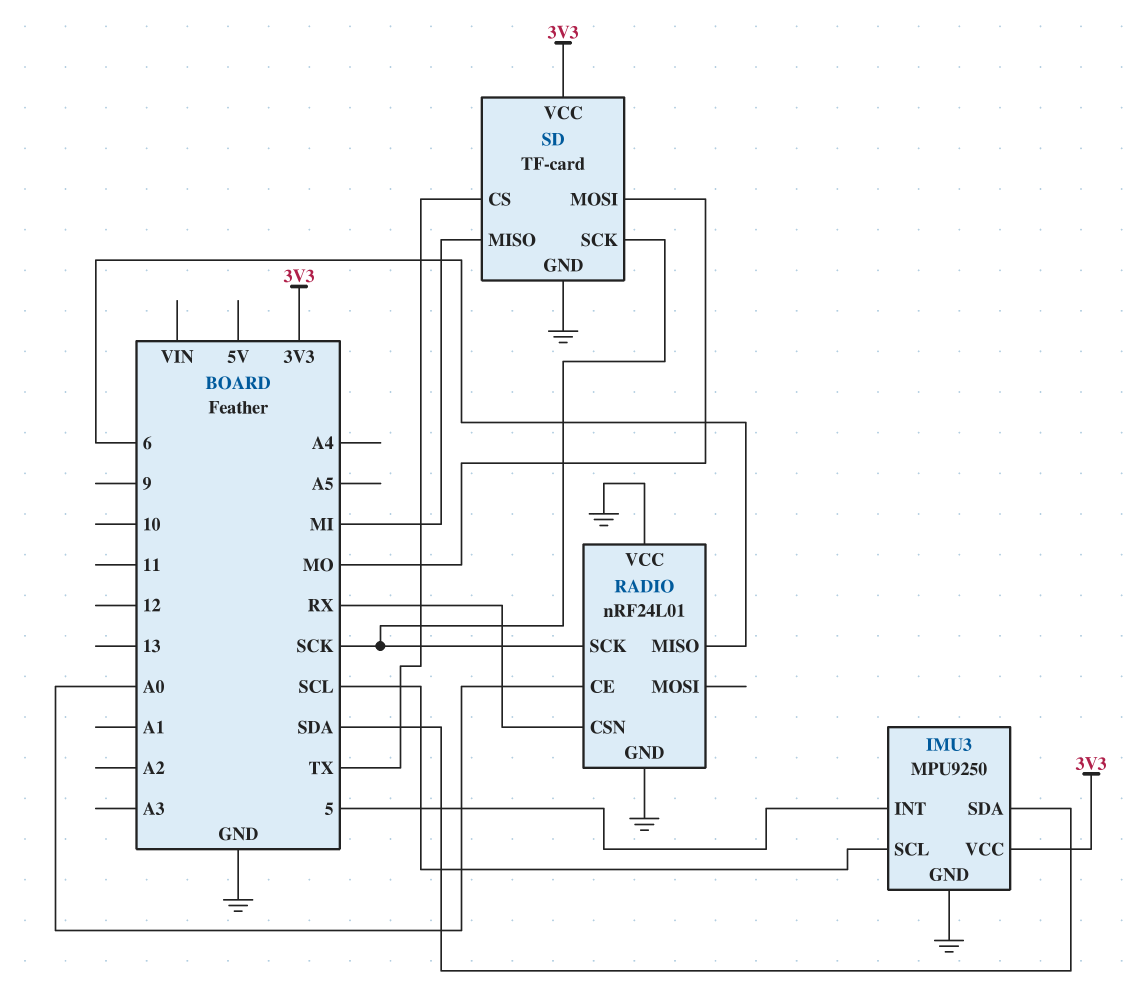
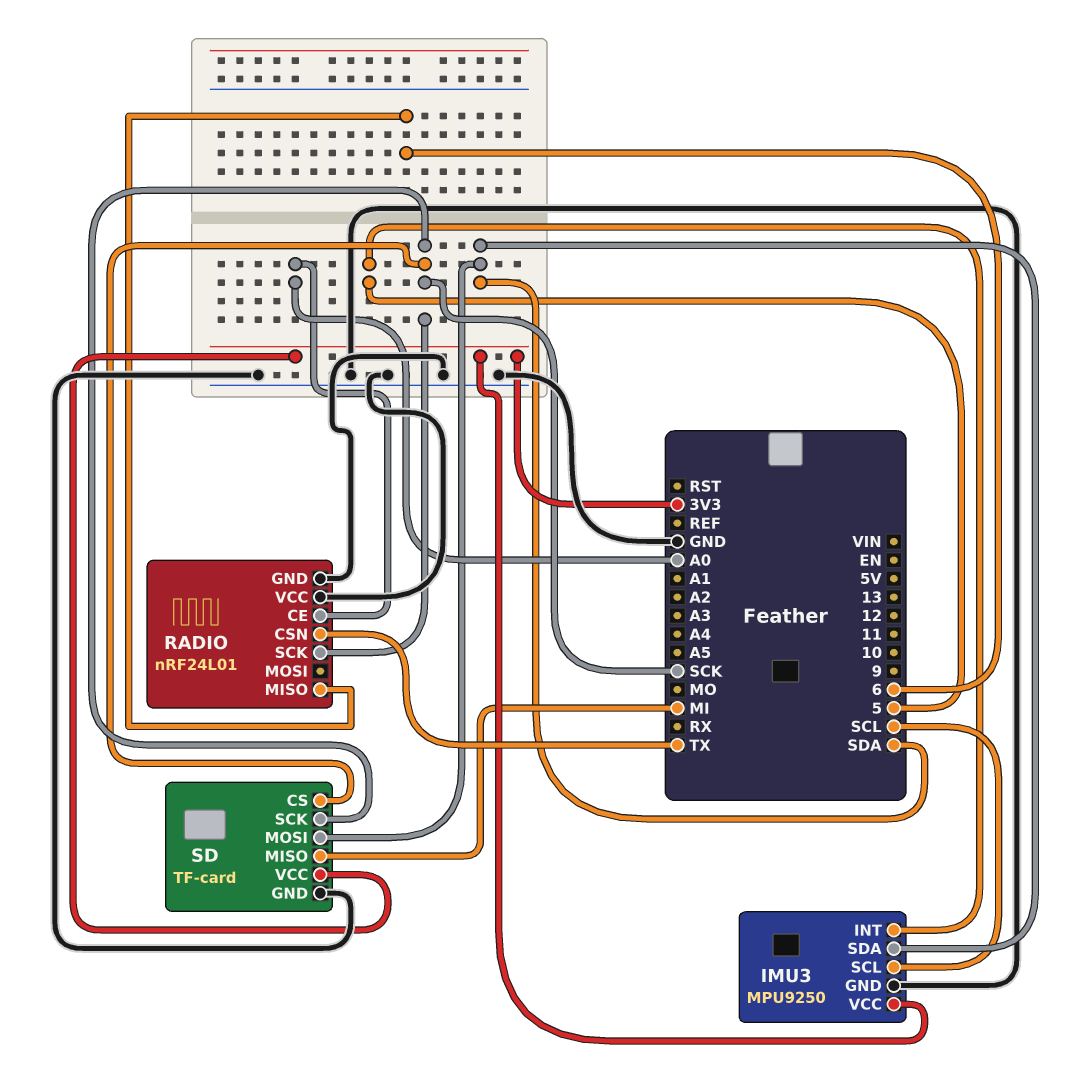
RADIO pin CSN: RX -> TX
SD pin CS: TX -> SCK
SD pin MOSI: MO -> SDA

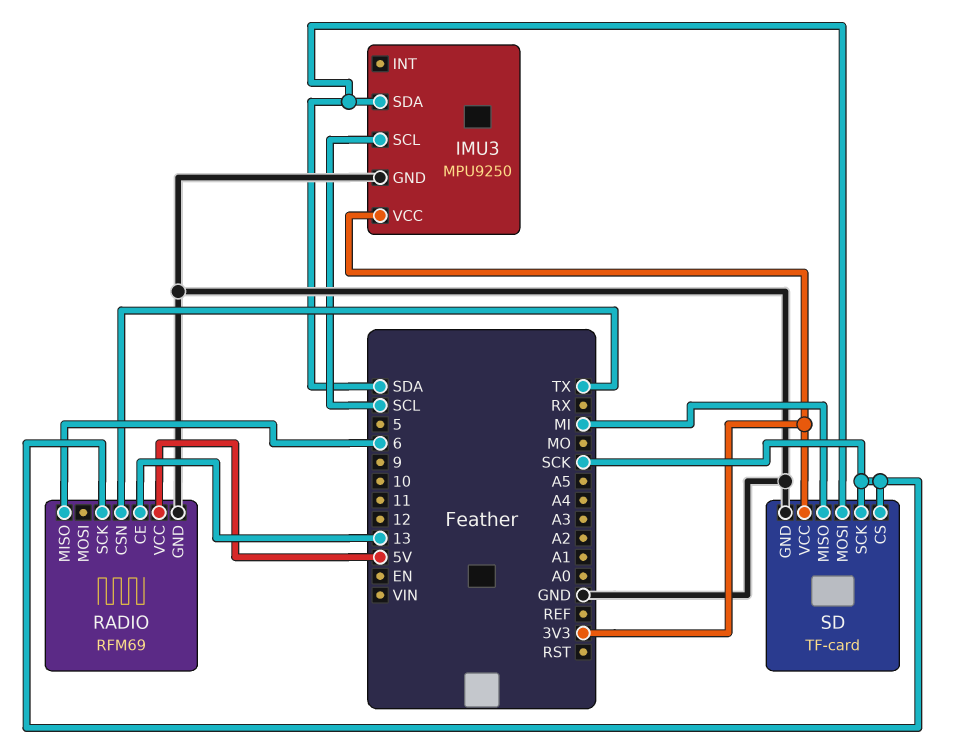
IMU3 pin INT: 5 -> none
RADIO: nRF24L01 -> RFM69
RADIO pin CE: A0 -> 13
RADIO pin VCC: GND -> 5V

